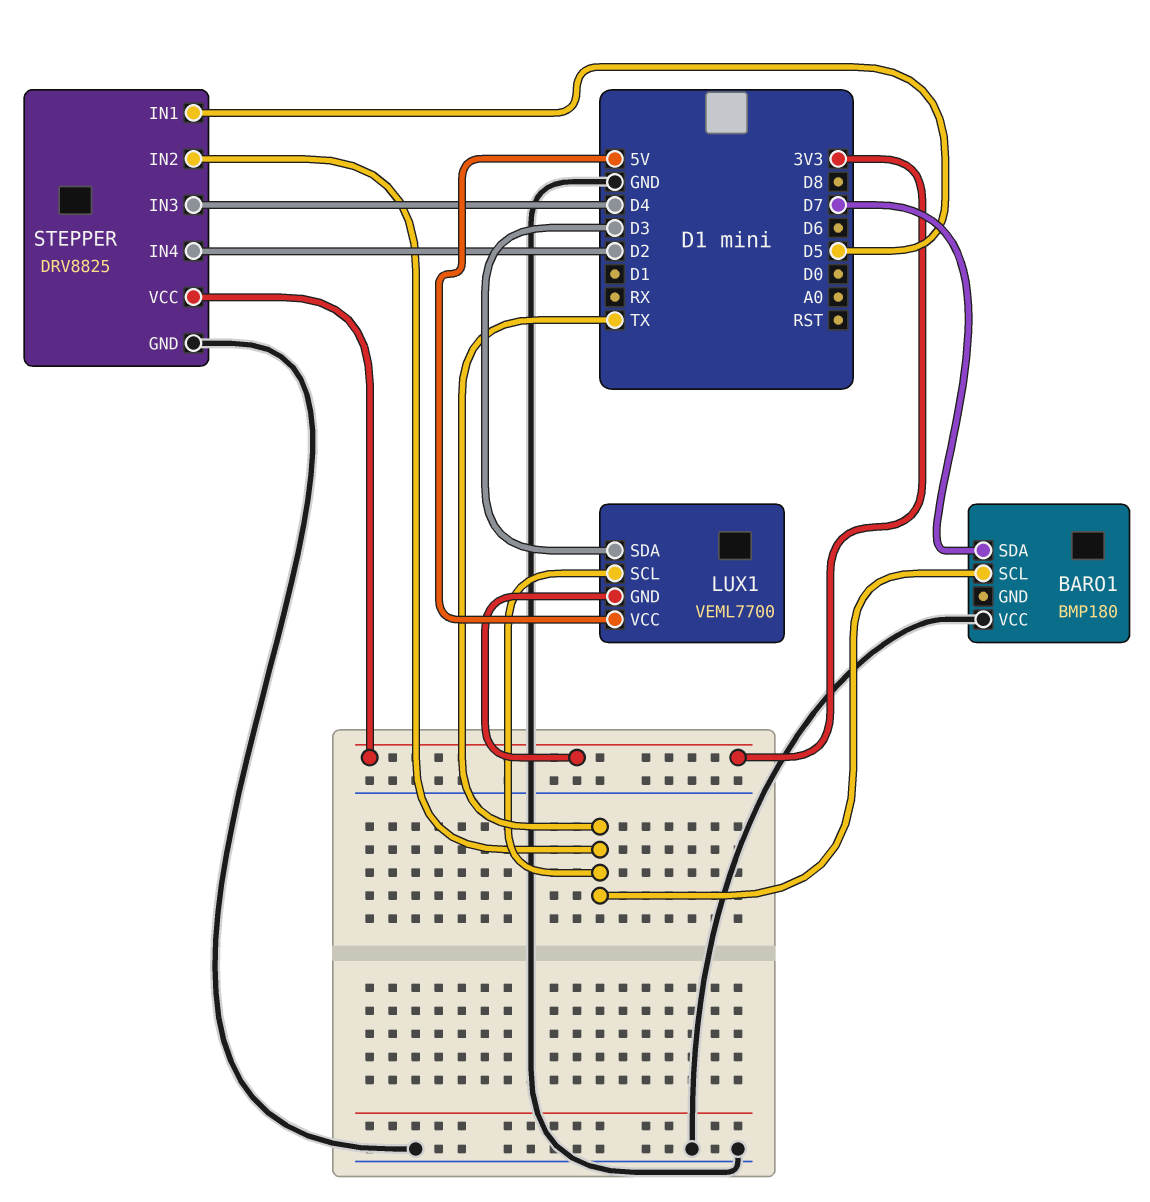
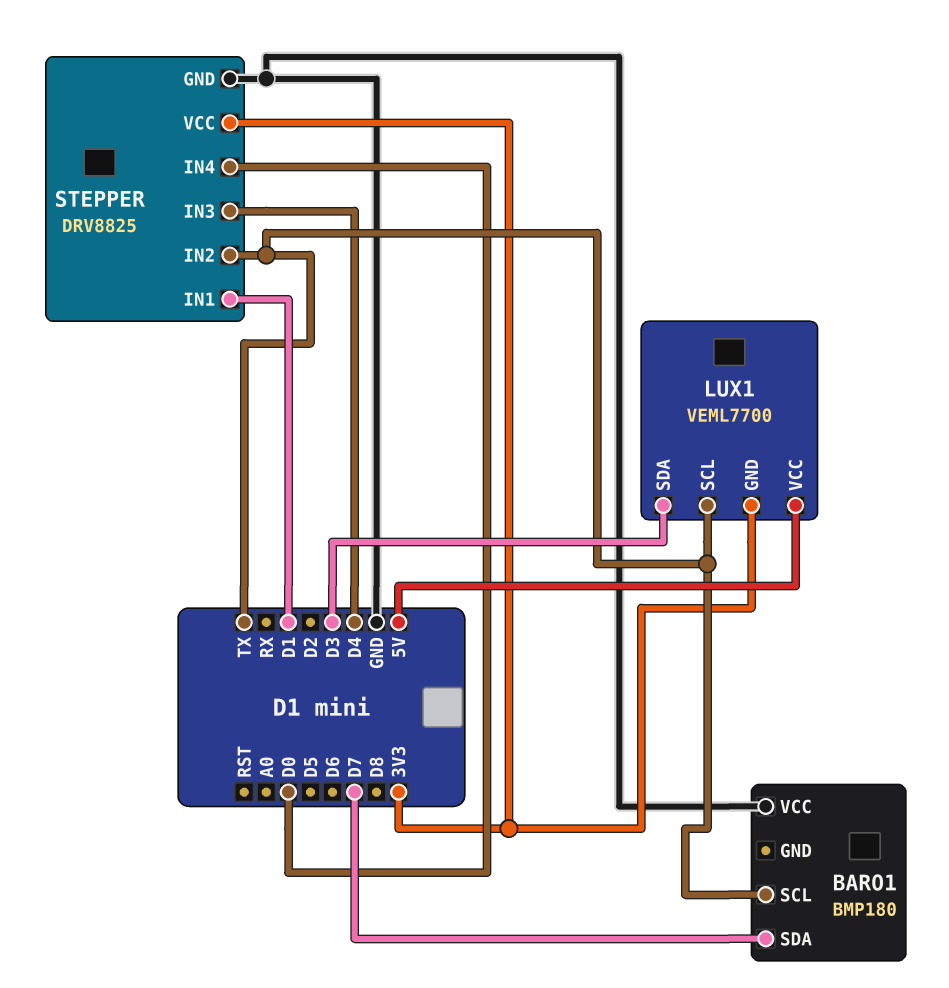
STEPPER pin IN1: D5 -> D1
STEPPER pin IN4: D2 -> D0

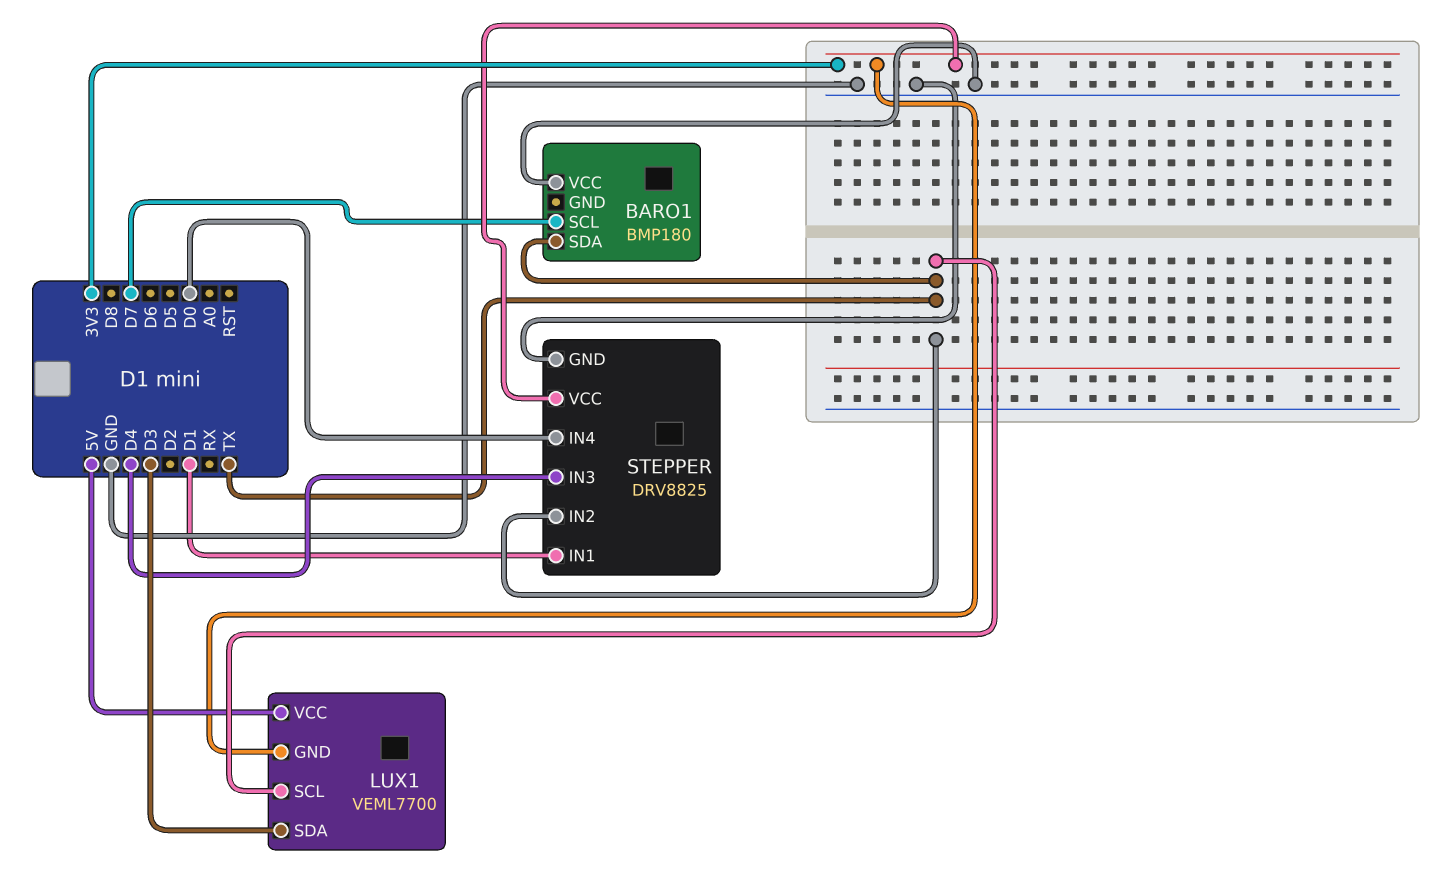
BARO1 pin SCL: TX -> D7
BARO1 pin SDA: D7 -> TX

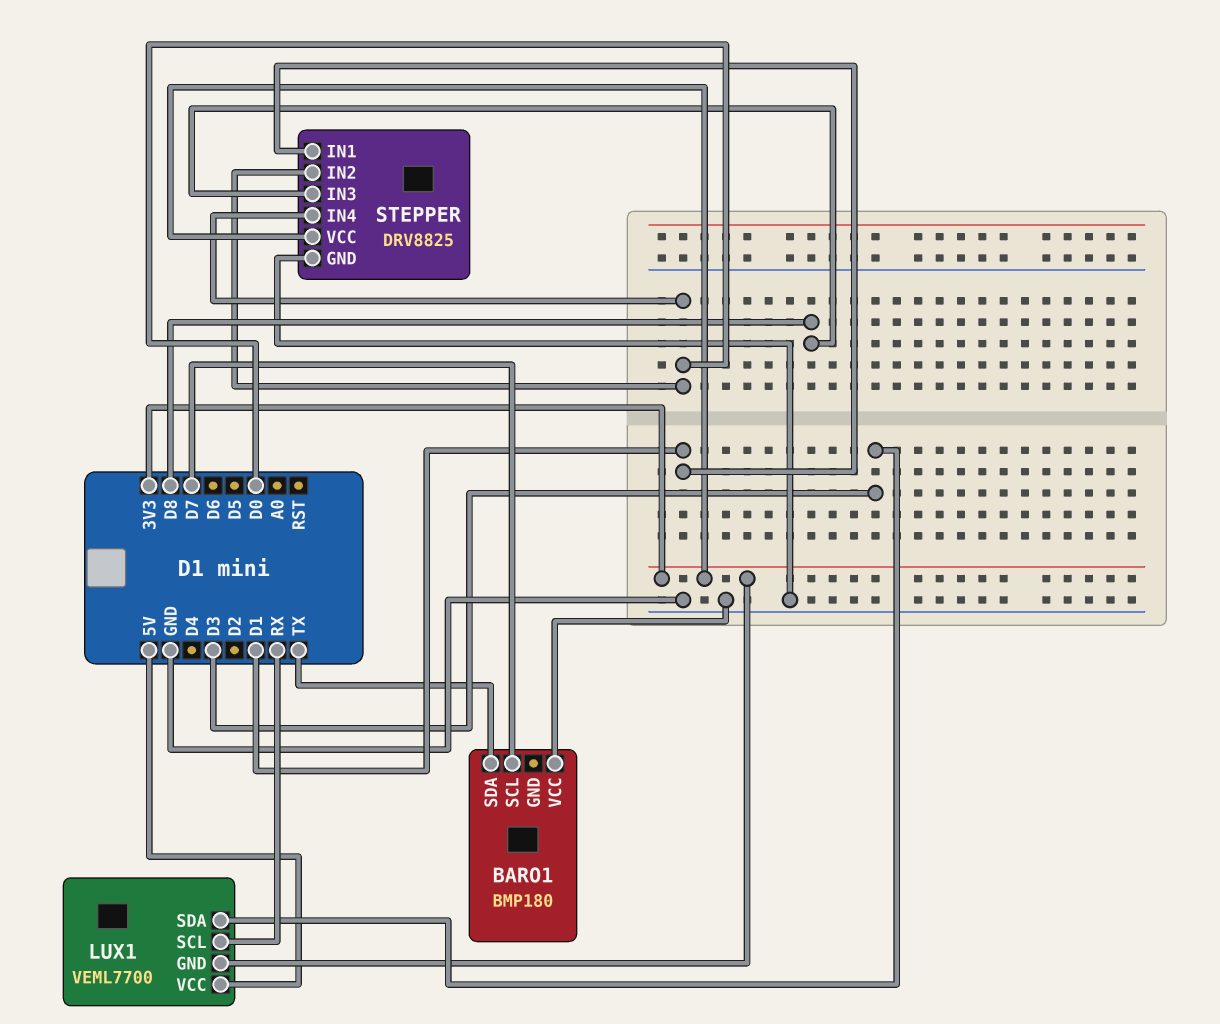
LUX1 pin SCL: TX -> RX
STEPPER pin IN2: TX -> D0
STEPPER pin IN3: D4 -> D8

